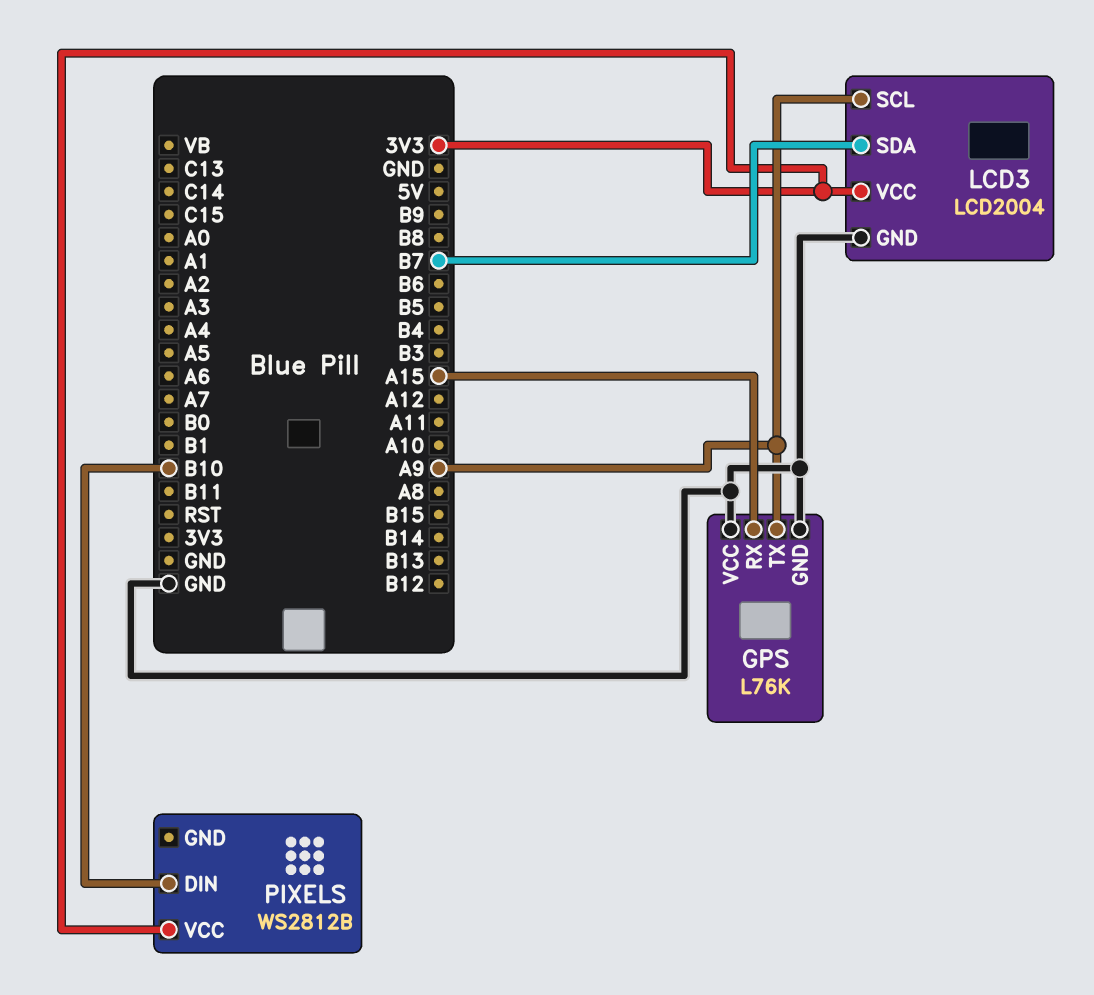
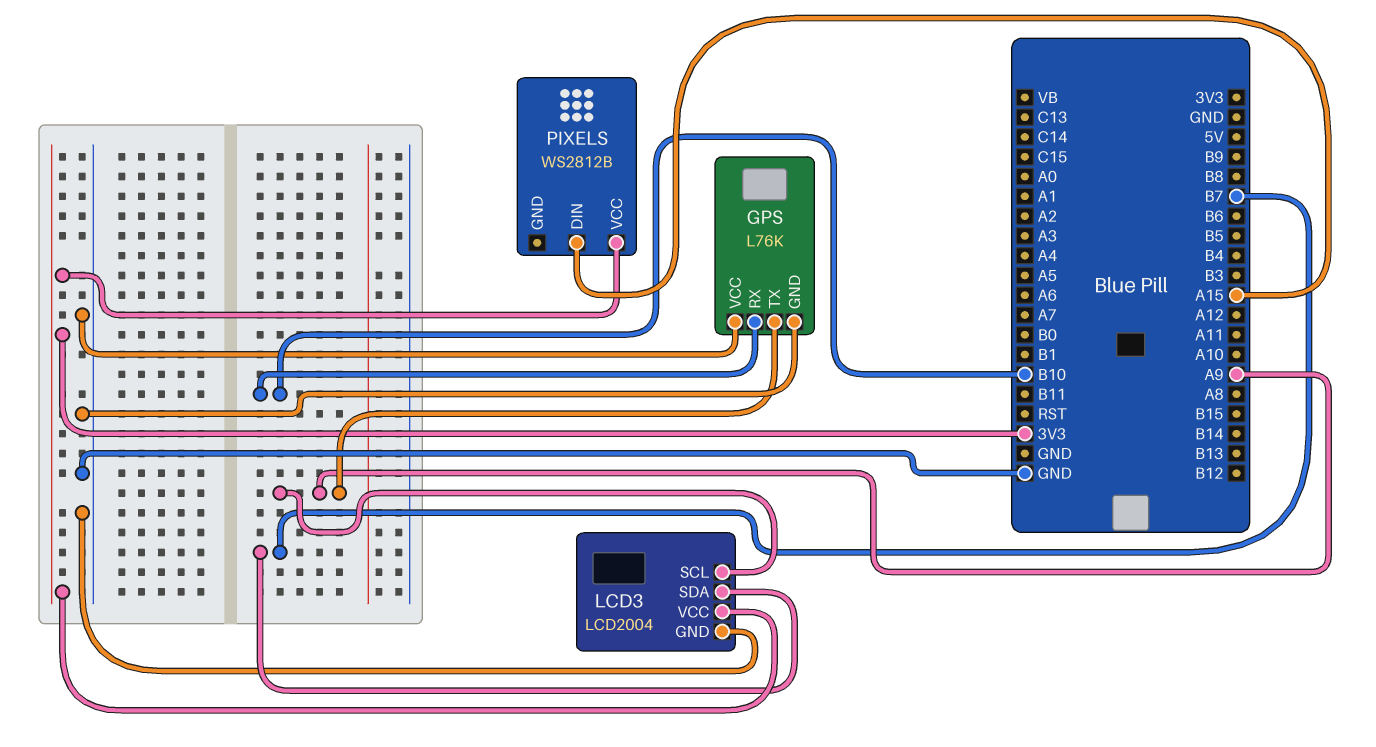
GPS pin RX: A15 -> B10
PIXELS pin DIN: B10 -> A15

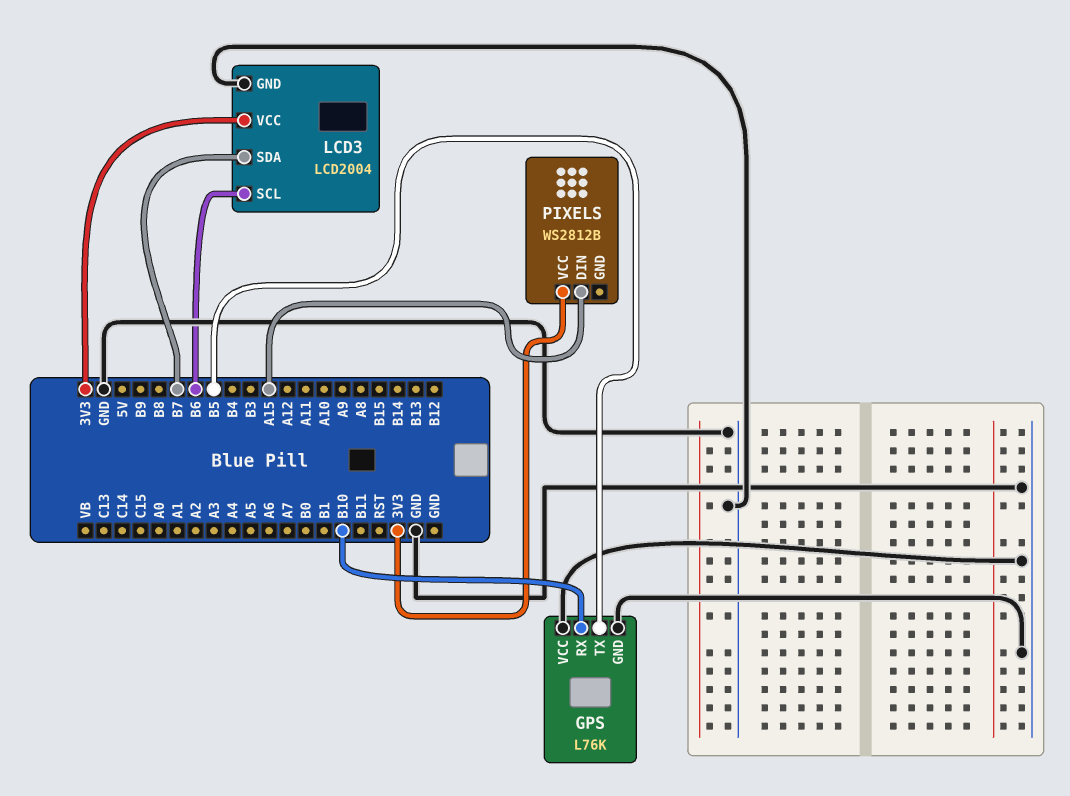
GPS pin TX: A9 -> B5
LCD3 pin SCL: A9 -> B6

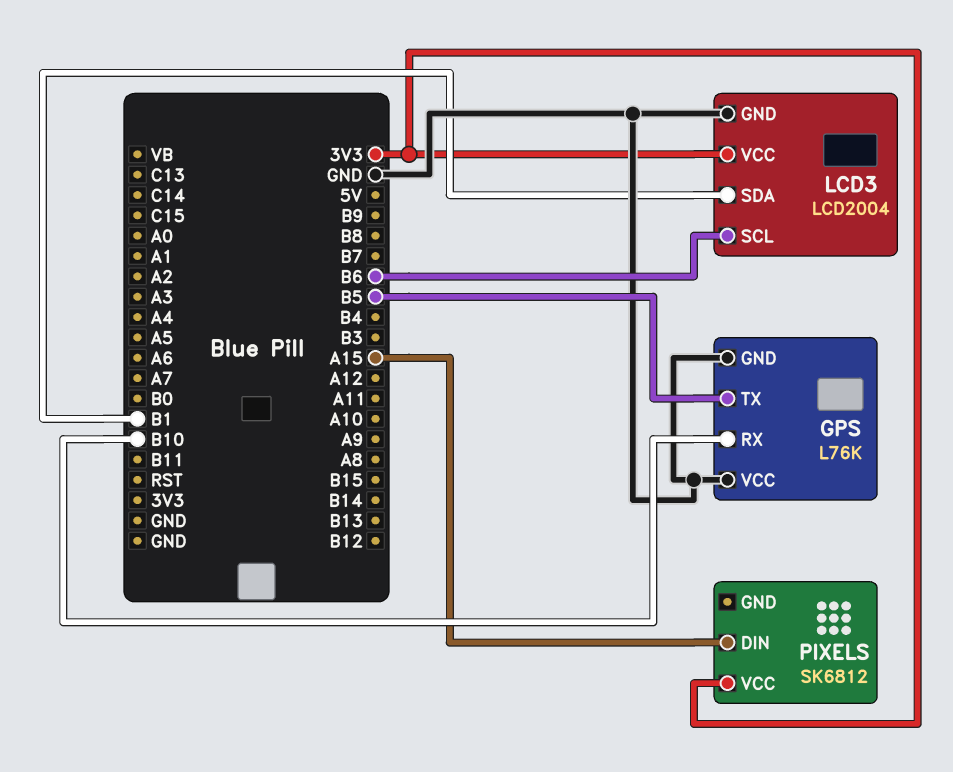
LCD3 pin SDA: B7 -> B1
PIXELS: WS2812B -> SK6812

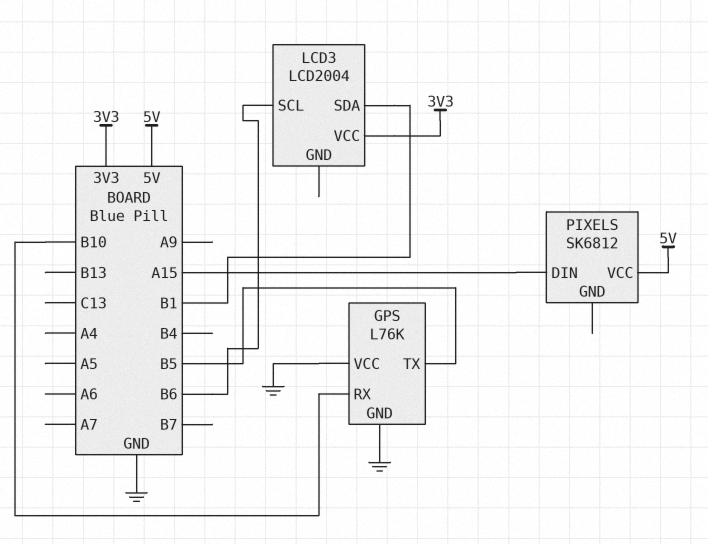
LCD3 pin GND: GND -> none
PIXELS pin VCC: 3V3 -> 5V

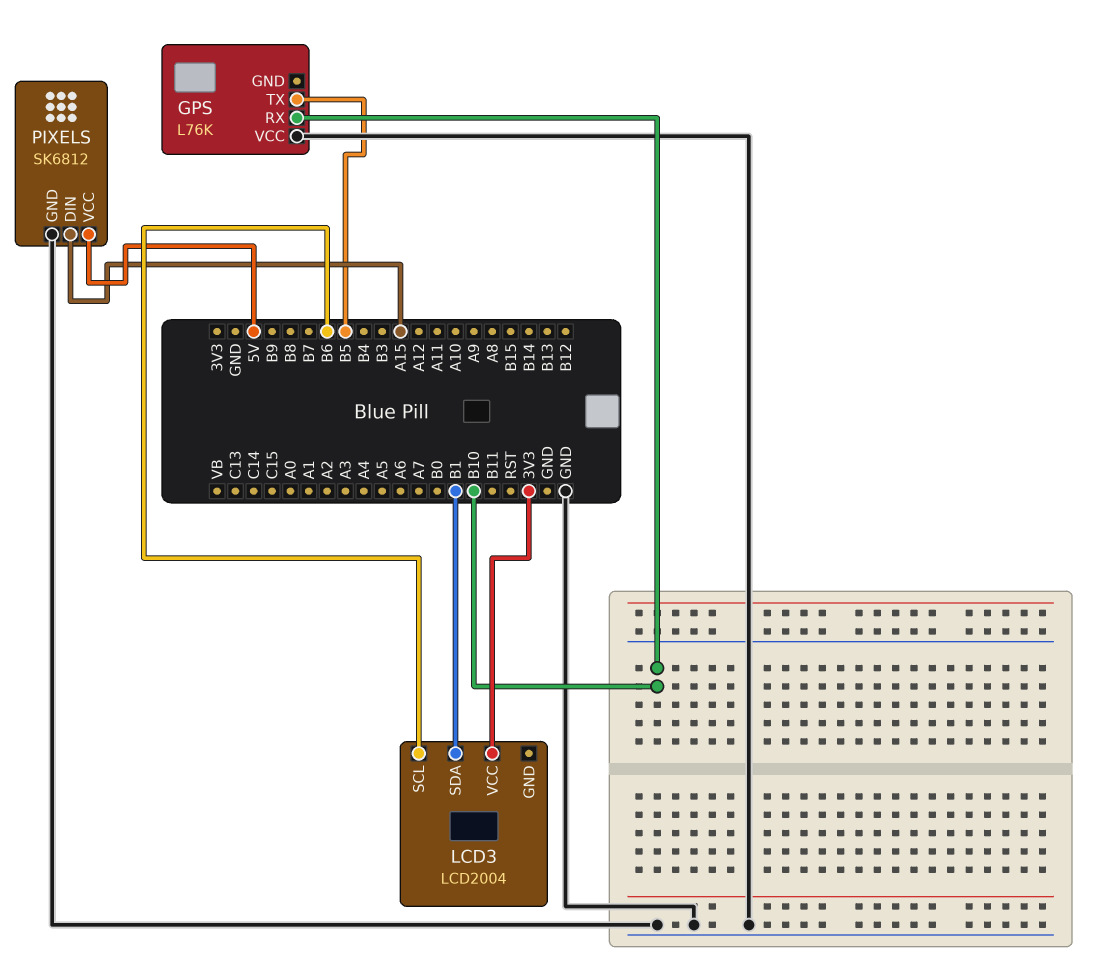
GPS pin GND: GND -> none
PIXELS pin GND: none -> GND

